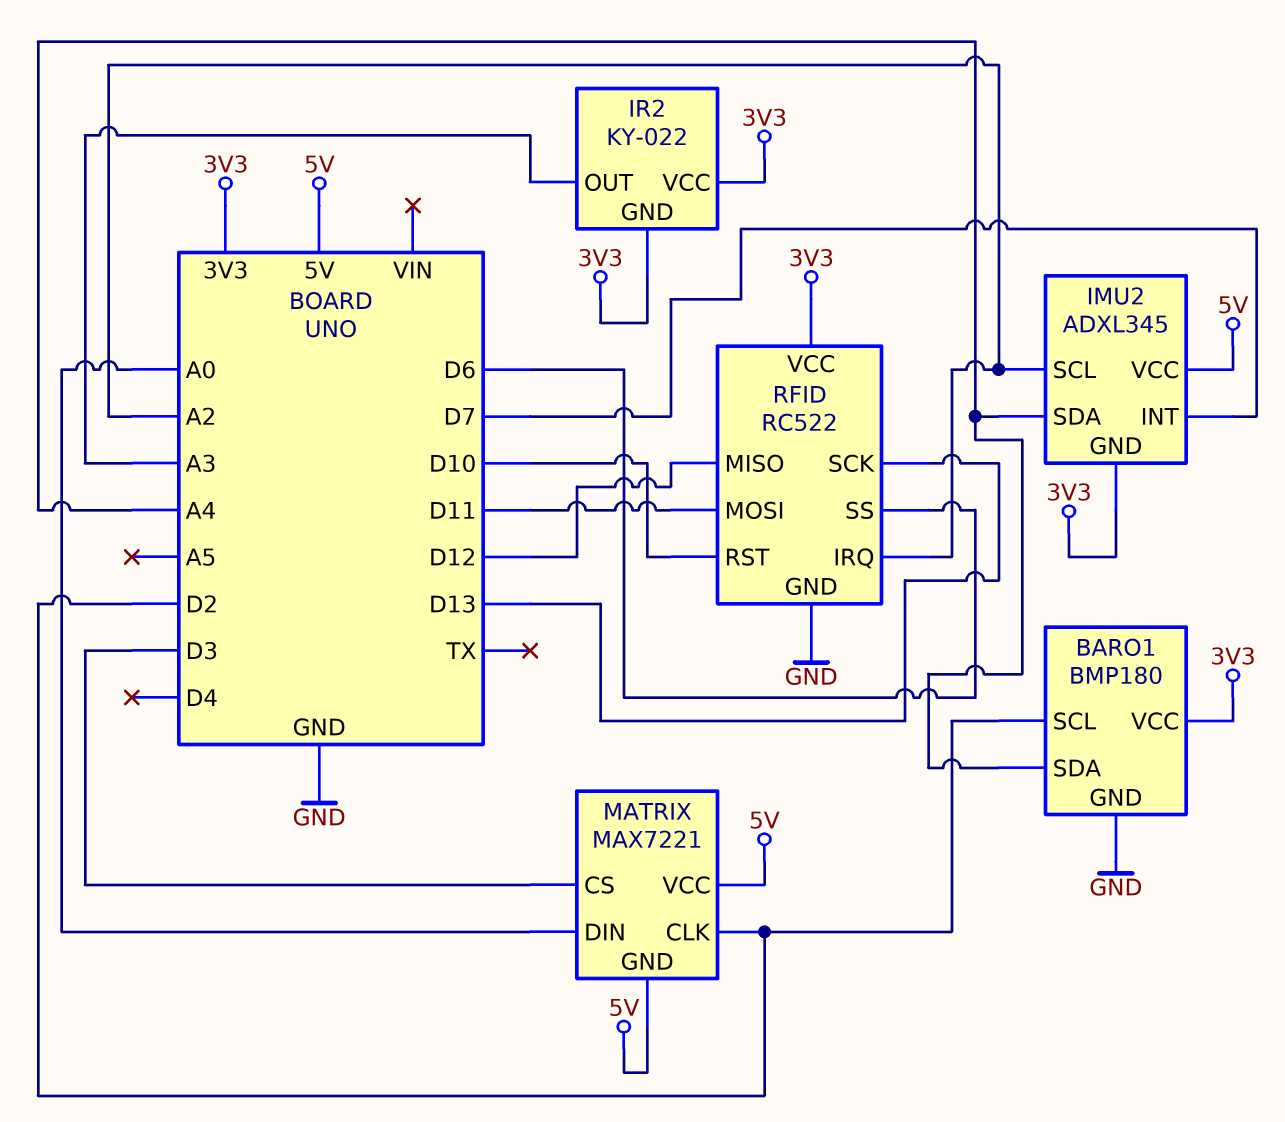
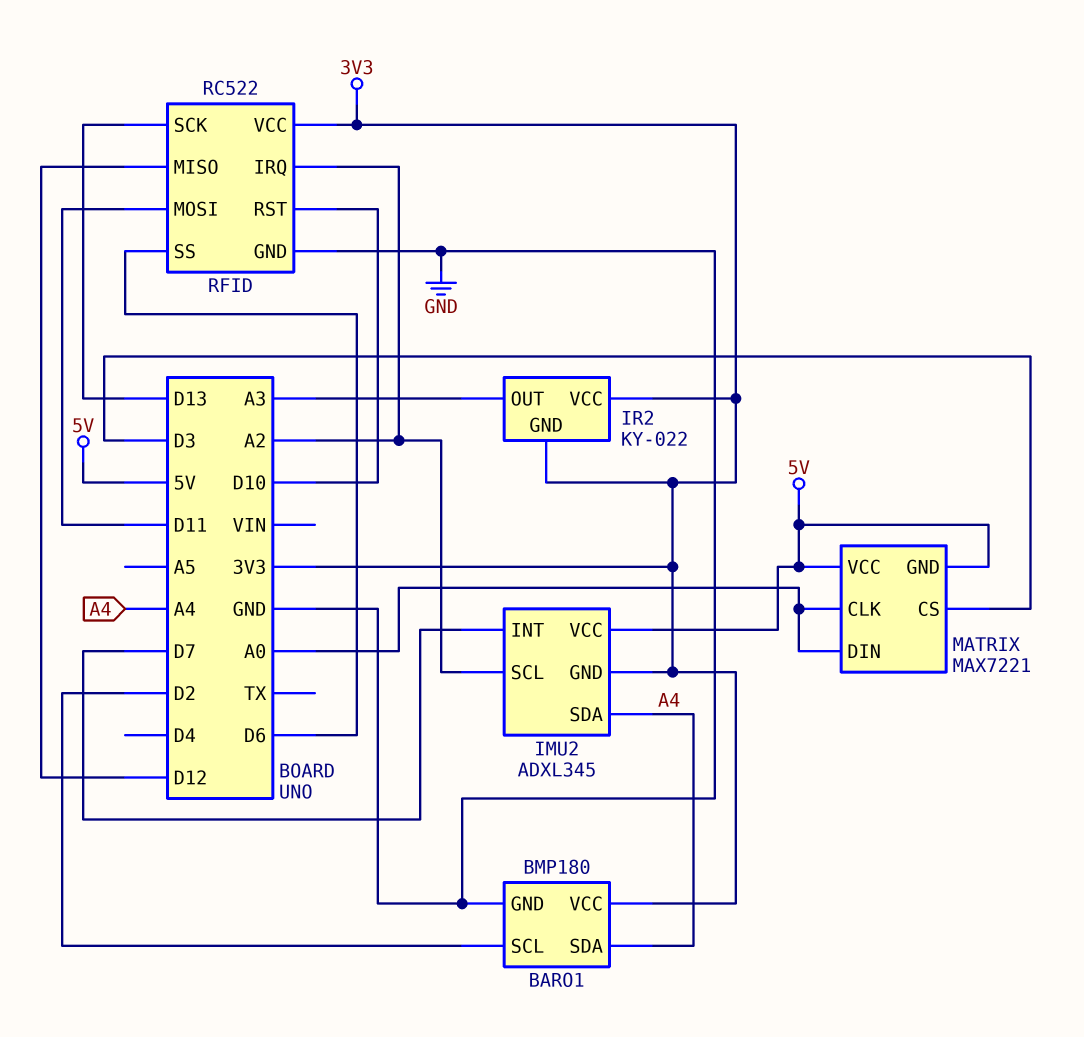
MATRIX pin CLK: D2 -> A0

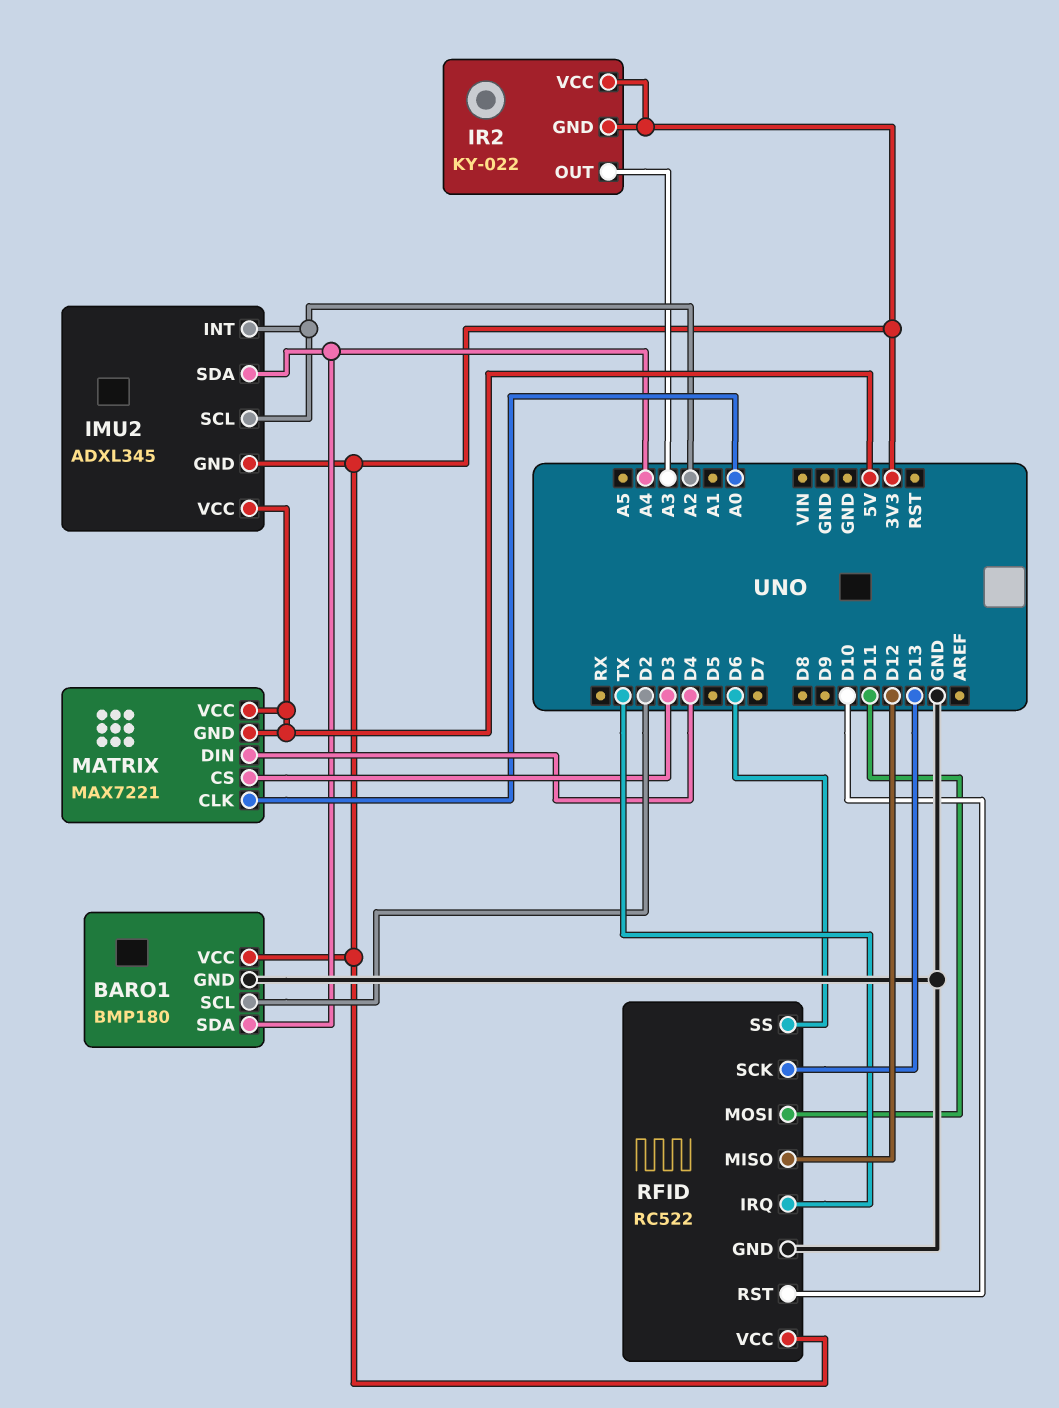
IMU2 pin INT: D7 -> A2
MATRIX pin DIN: A0 -> D4
RFID pin IRQ: A2 -> TX

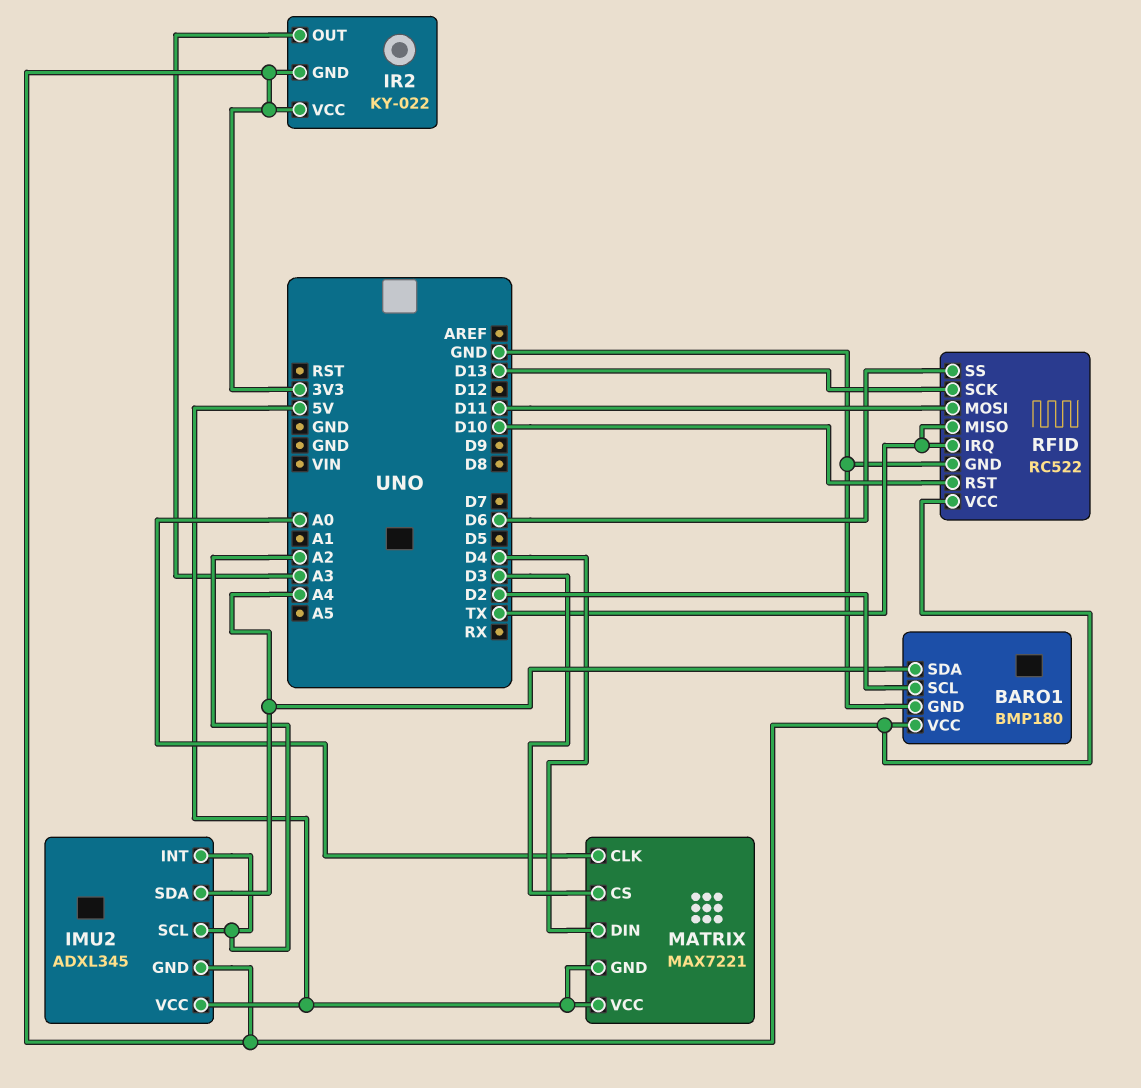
RFID pin MISO: D12 -> TX

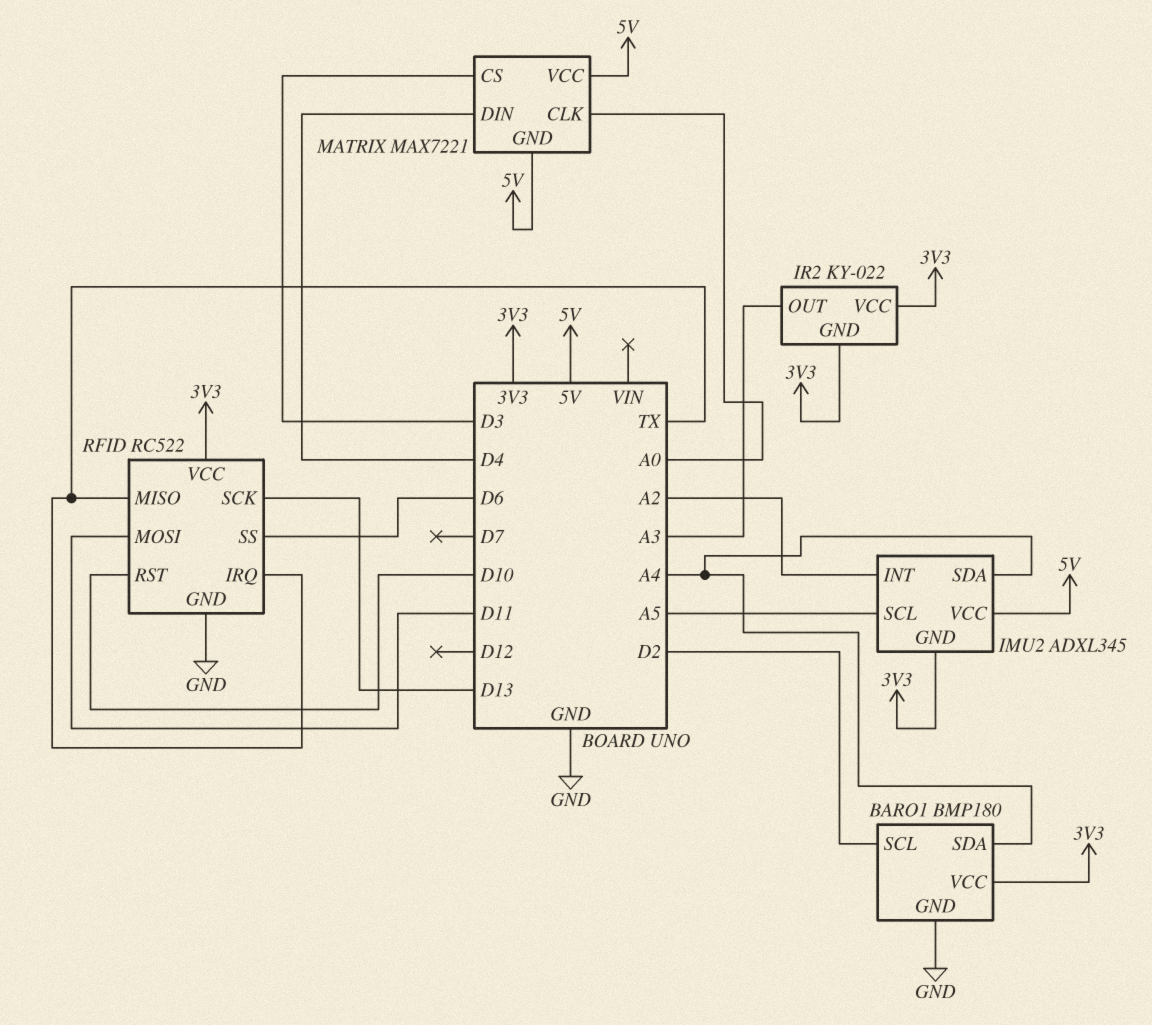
IMU2 pin SCL: A2 -> A5

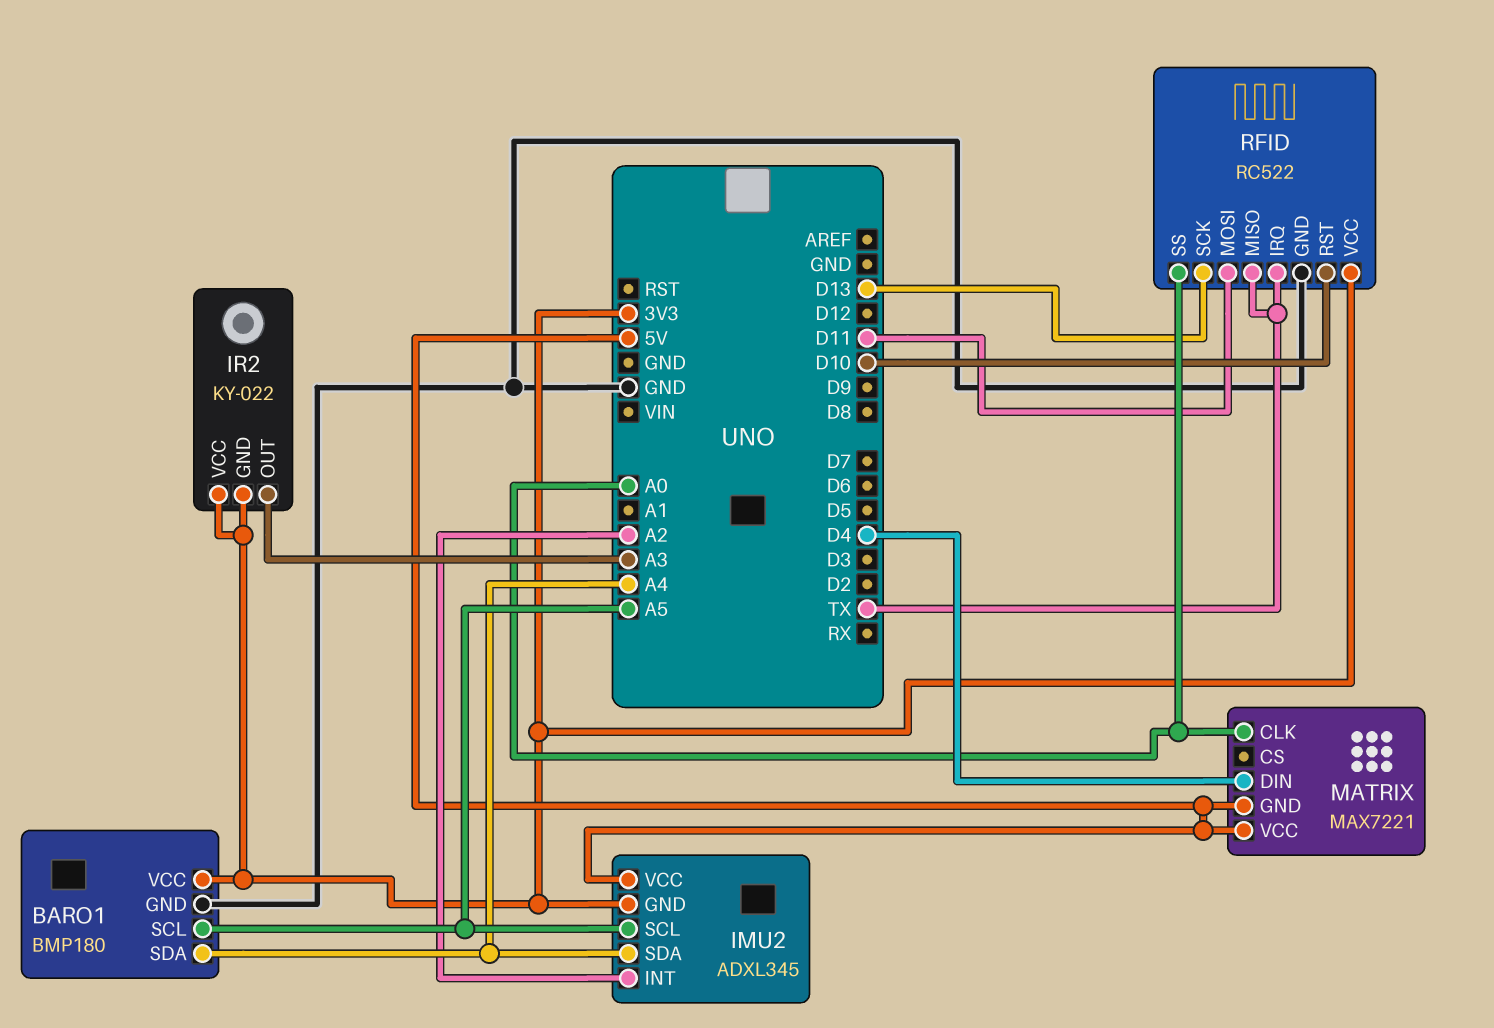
BARO1 pin SCL: D2 -> A5
MATRIX pin CS: D3 -> none
RFID pin SS: D6 -> A0

